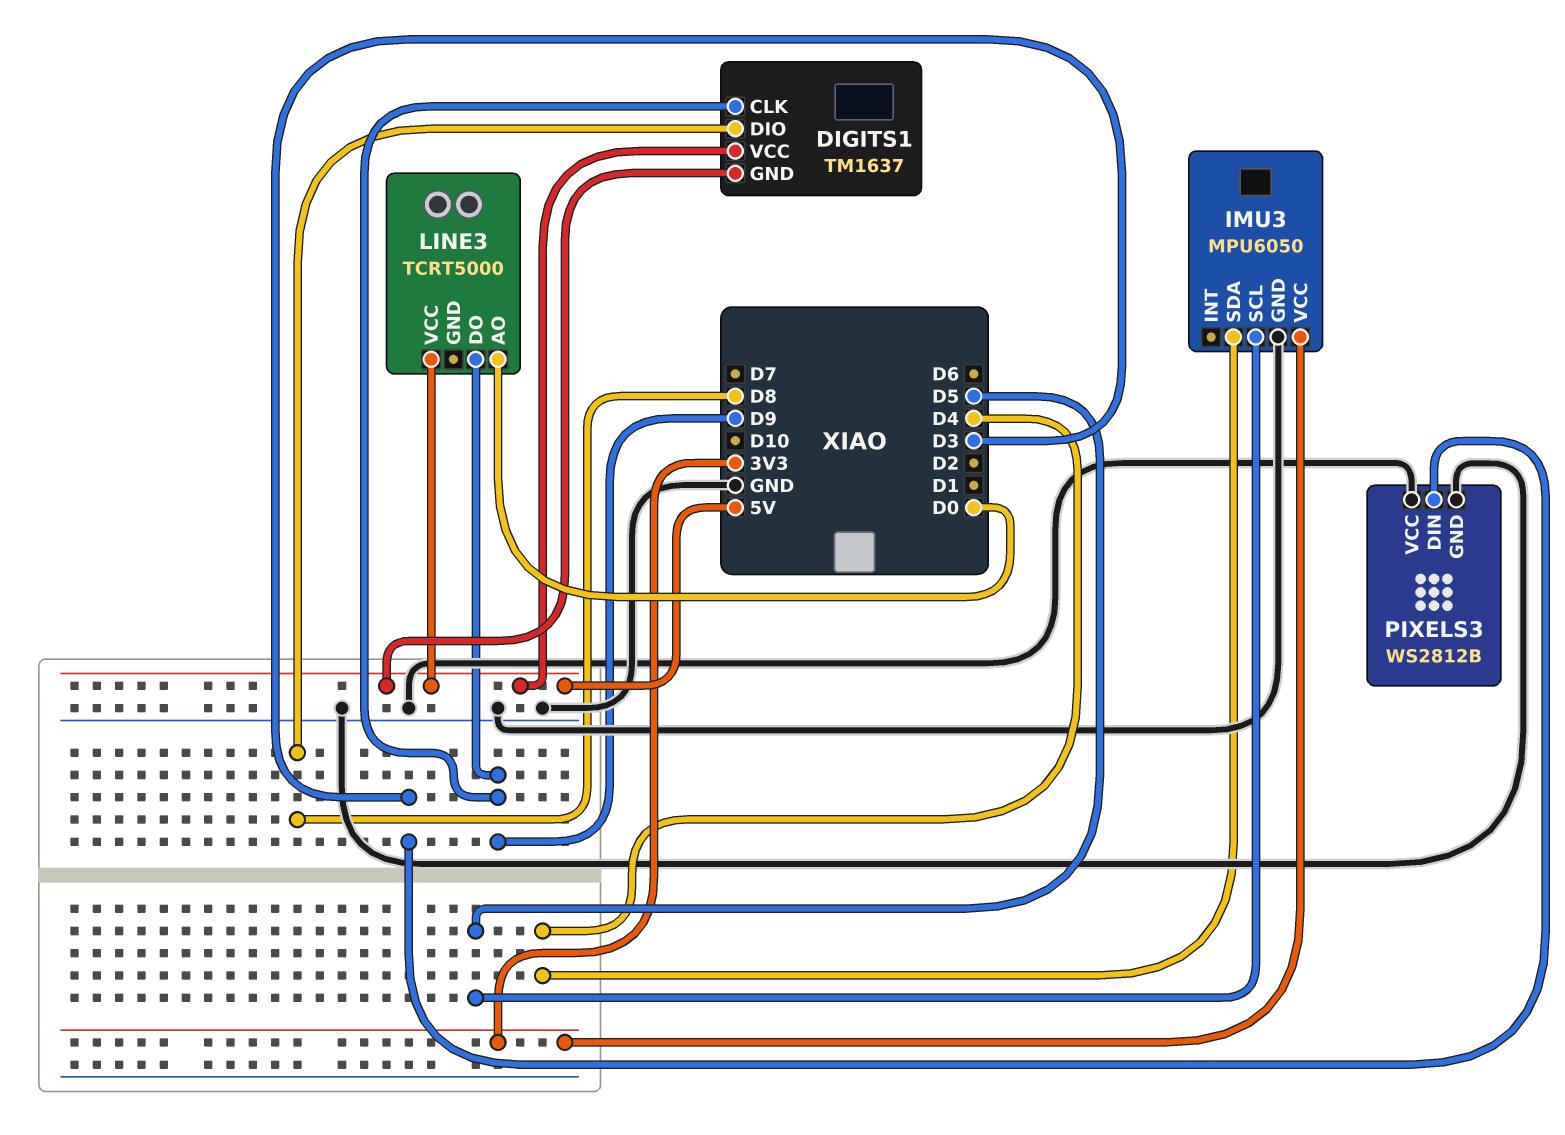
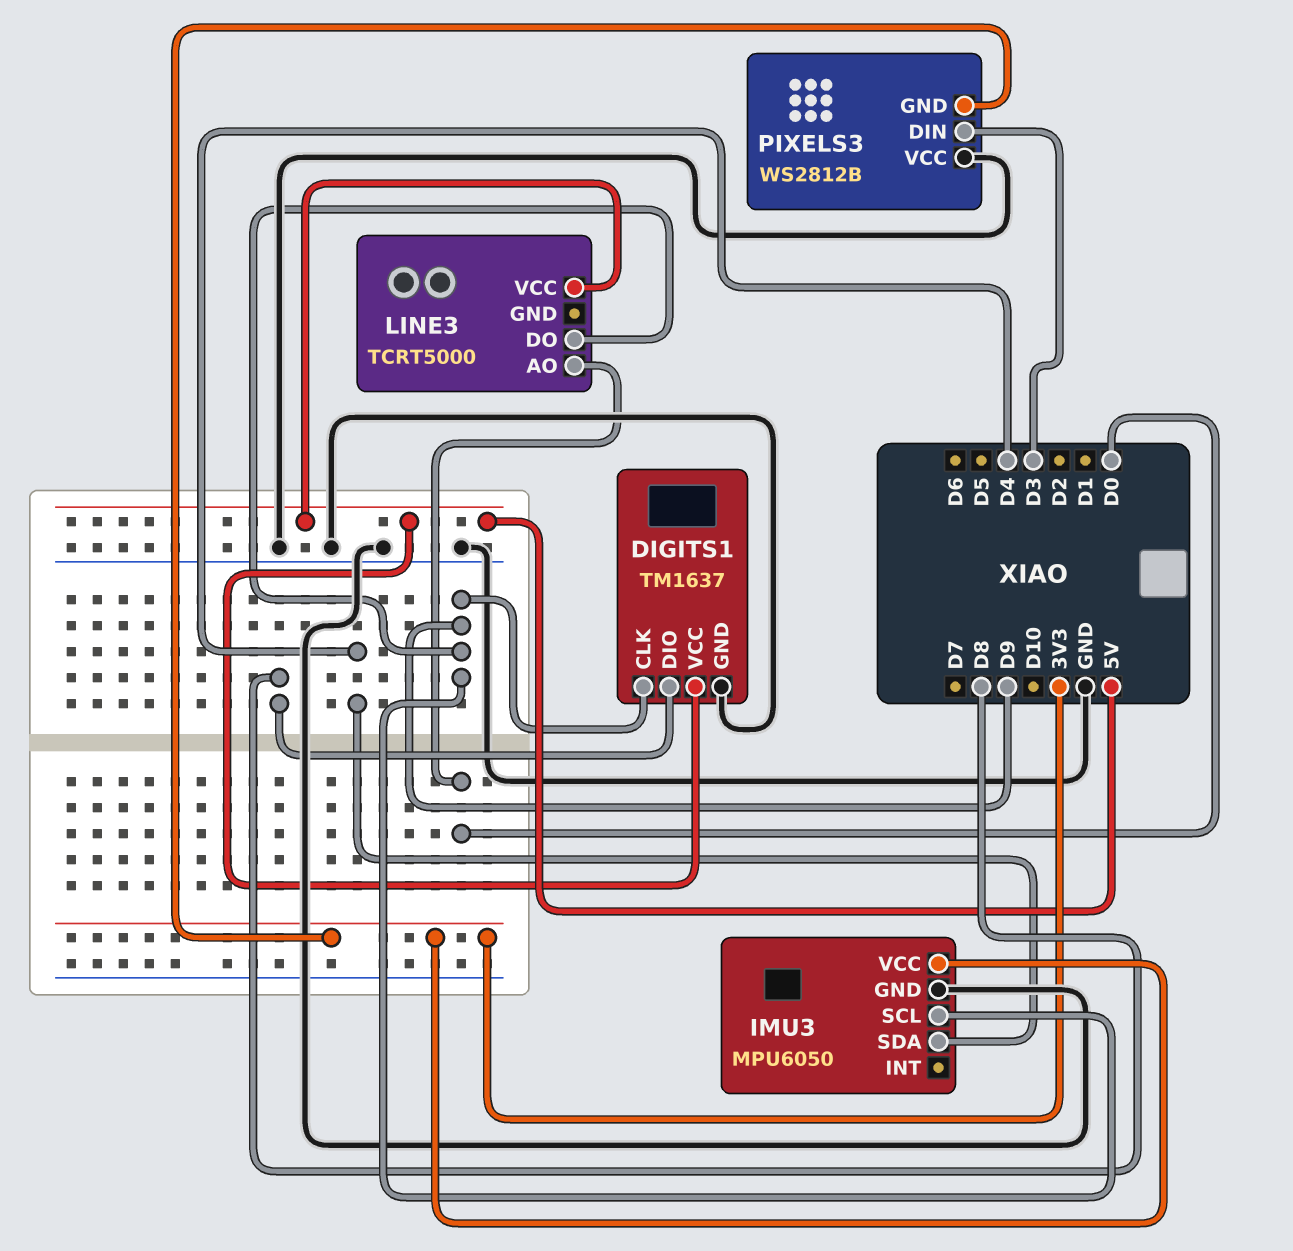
DIGITS1 pin GND: 5V -> GND
IMU3 pin SCL: D5 -> D9
PIXELS3 pin GND: GND -> 3V3

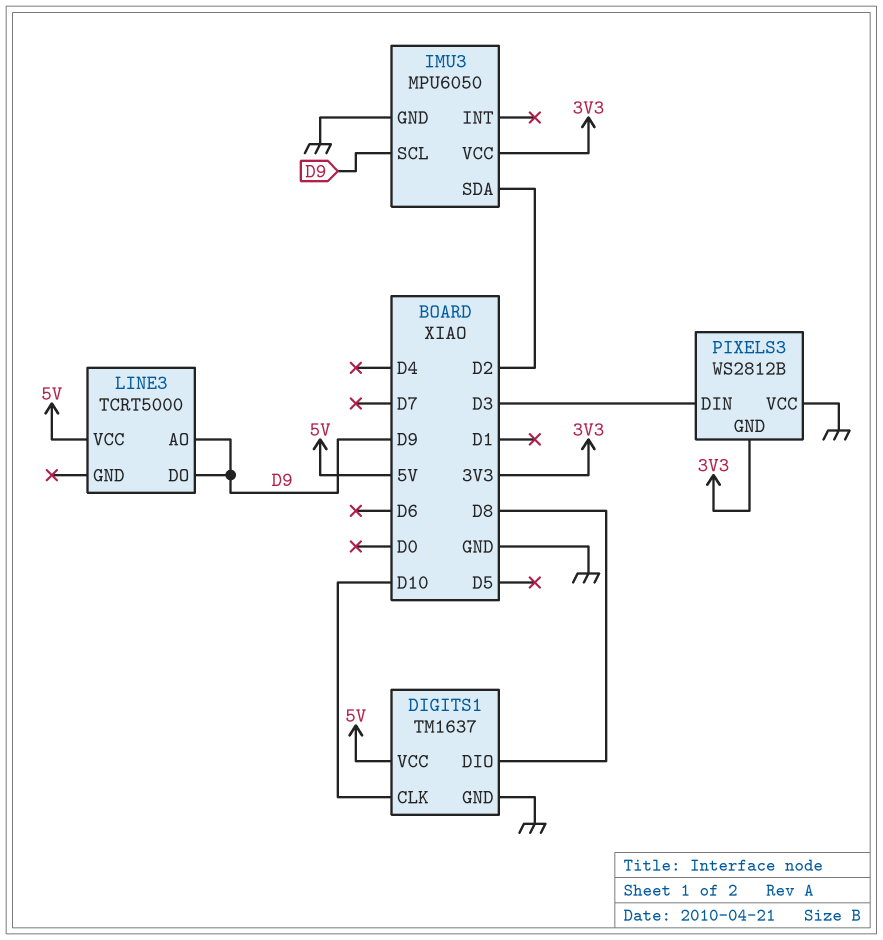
DIGITS1 pin CLK: D9 -> D10
IMU3 pin SDA: D4 -> D2
LINE3 pin AO: D0 -> D9

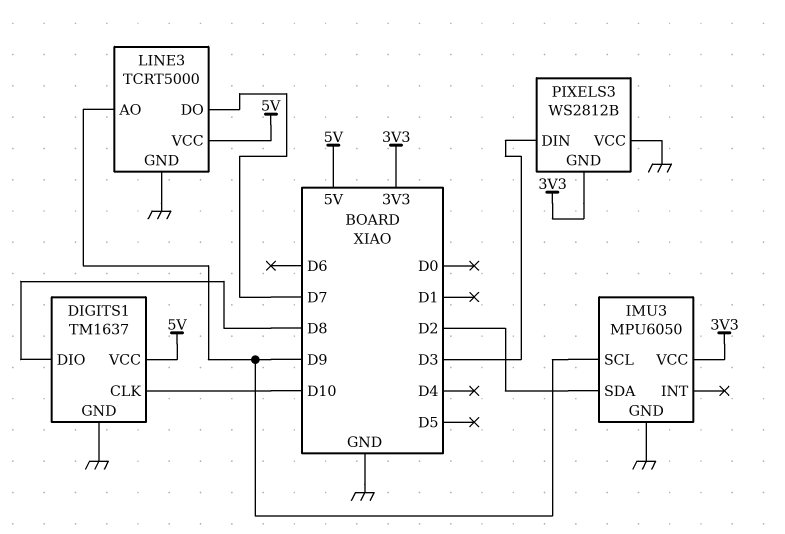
LINE3 pin DO: D9 -> D7
LINE3 pin GND: none -> GND

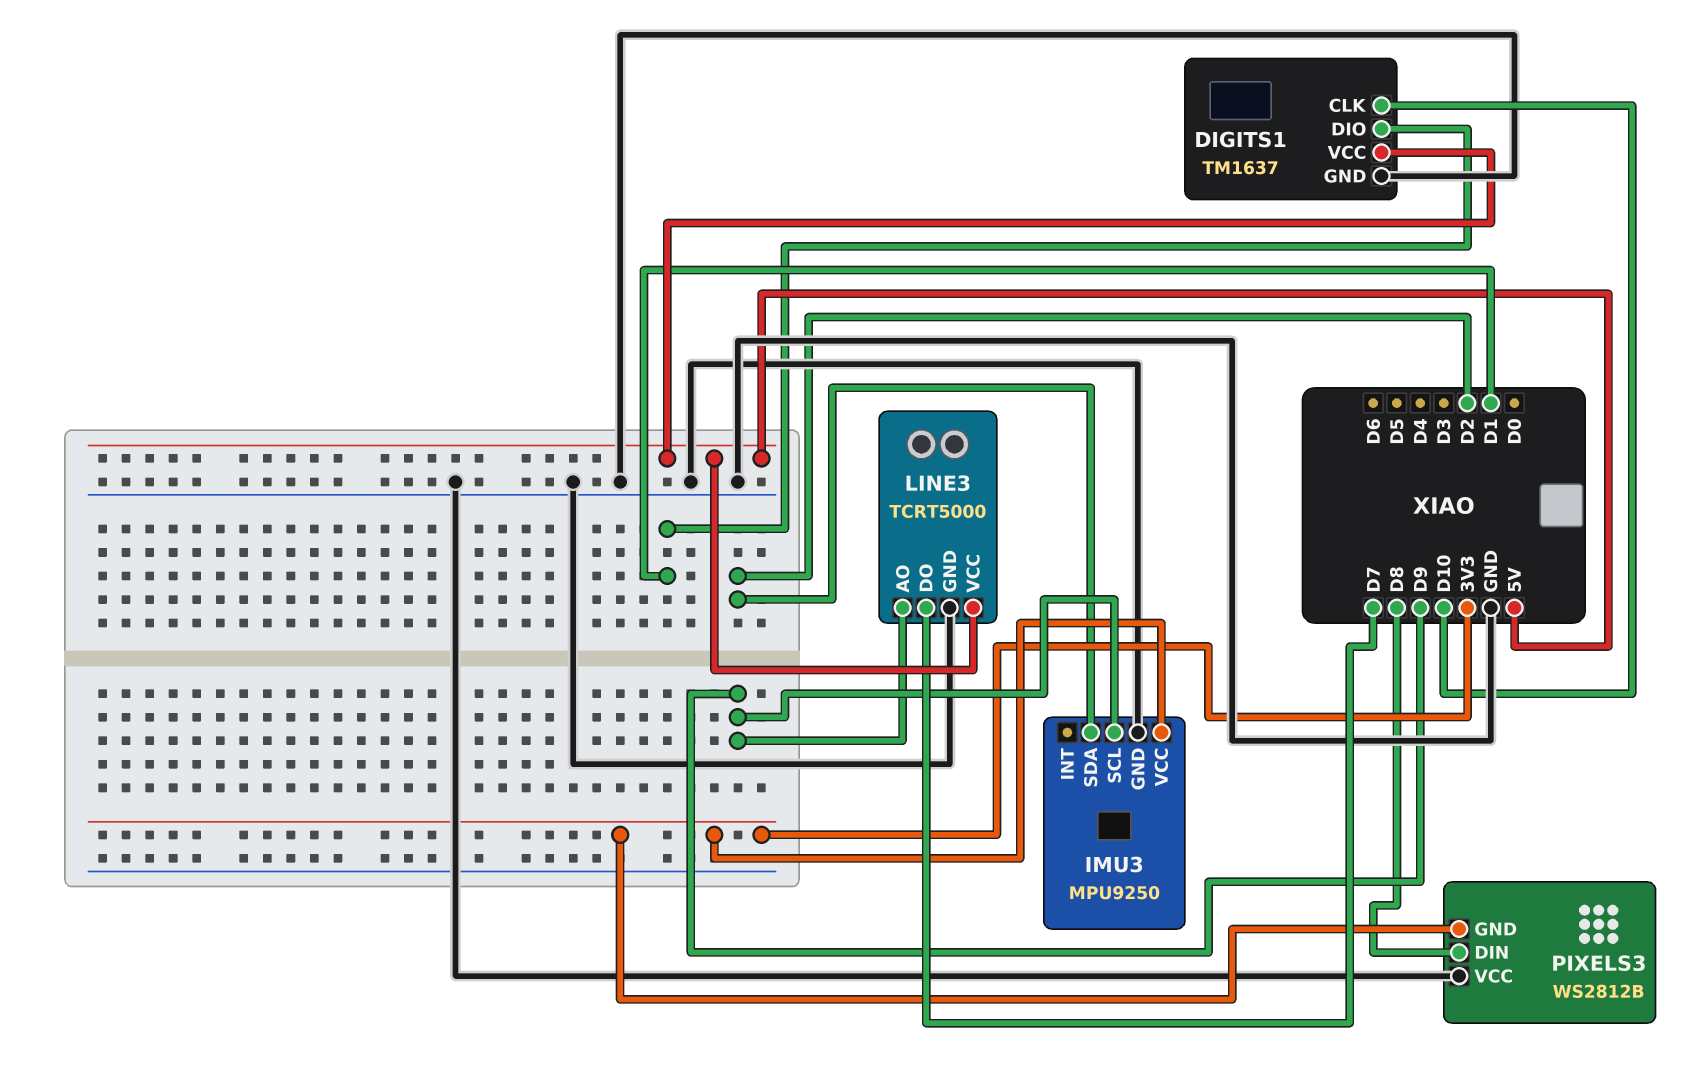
DIGITS1 pin DIO: D8 -> D1
IMU3: MPU6050 -> MPU9250
PIXELS3 pin DIN: D3 -> D8

